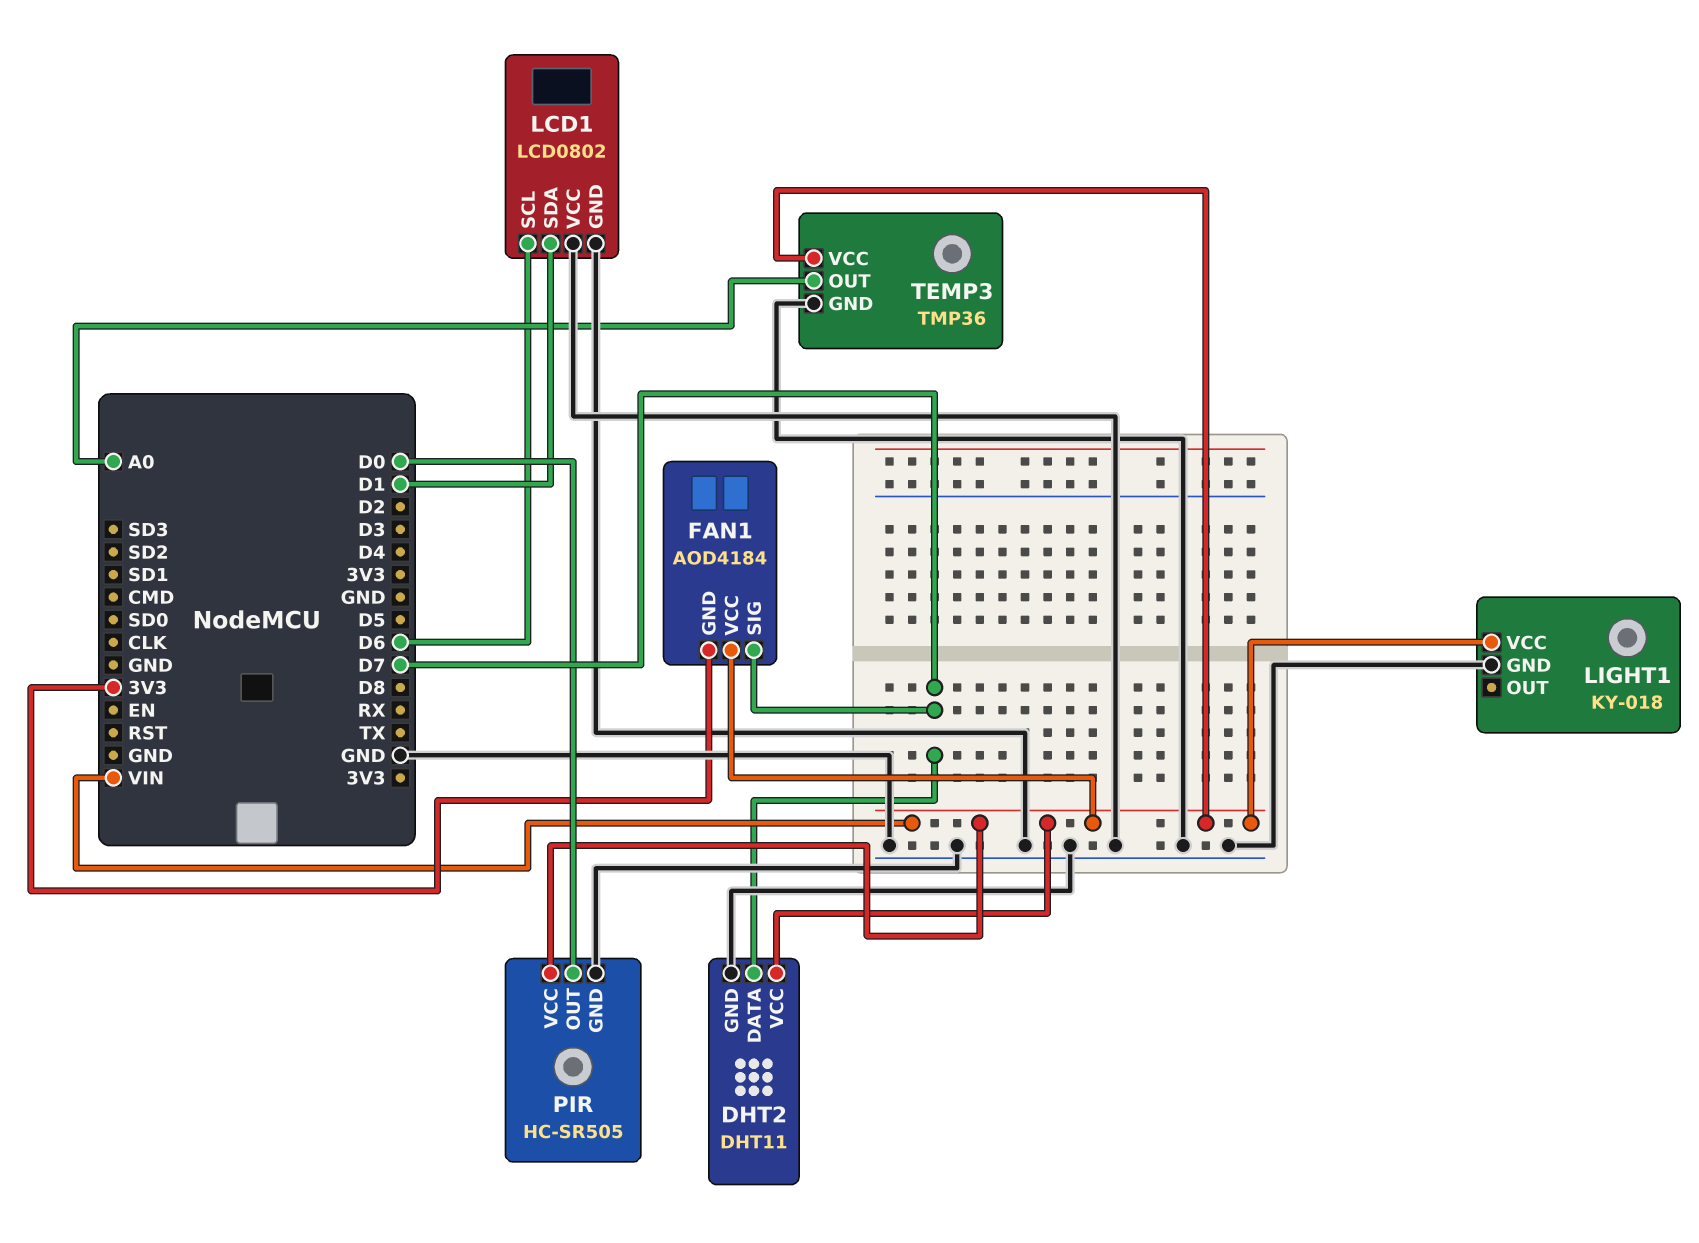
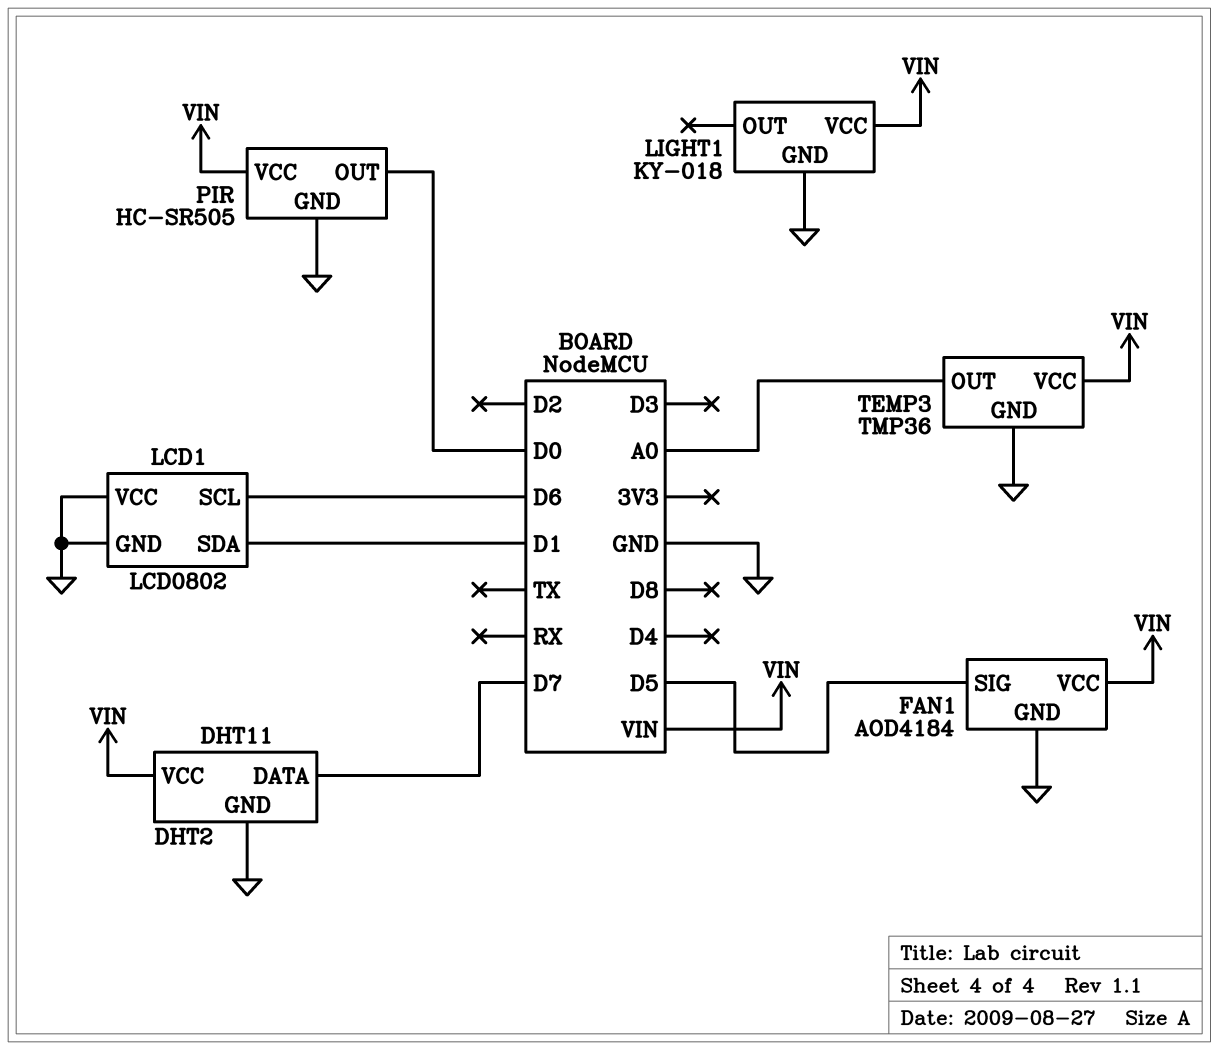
FAN1 pin GND: 3V3 -> GND
FAN1 pin SIG: D7 -> D5

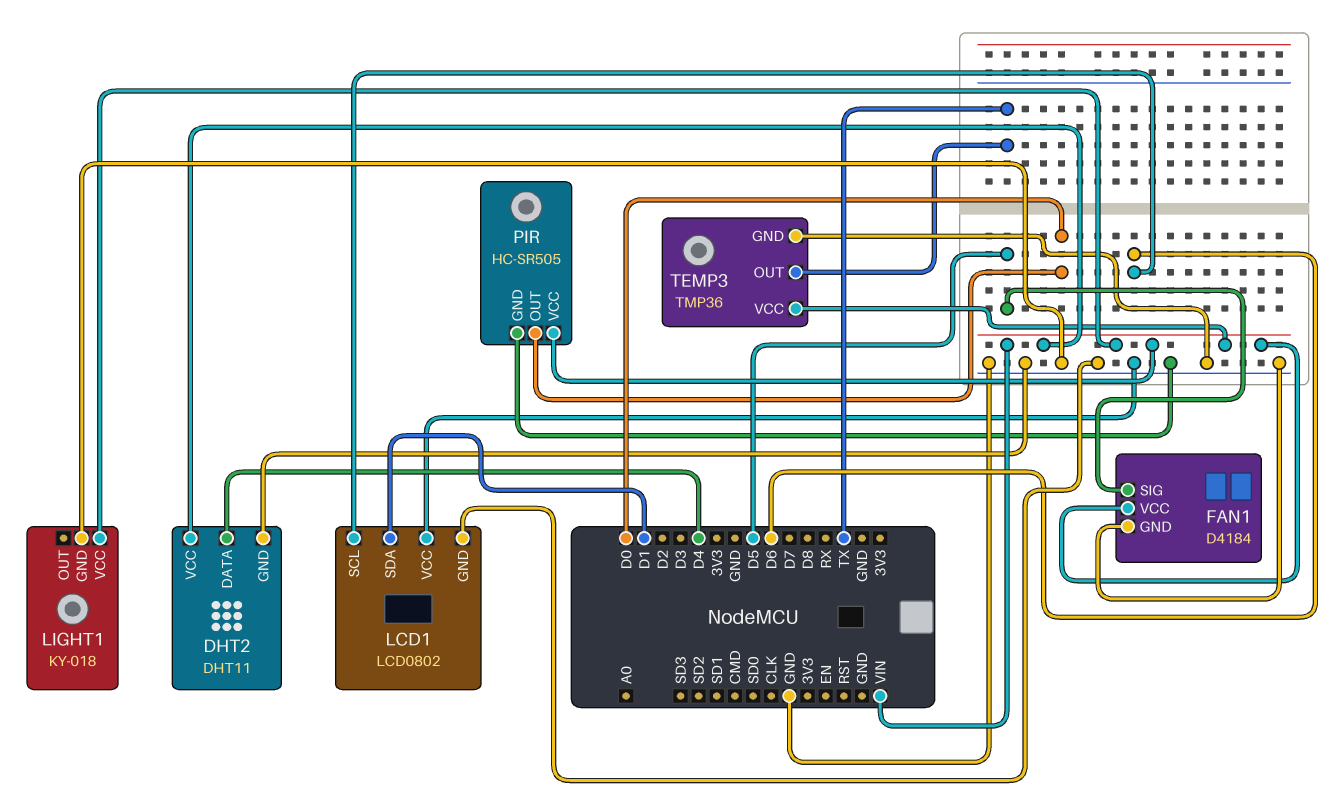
DHT2 pin DATA: D7 -> D4
FAN1: AOD4184 -> D4184
TEMP3 pin OUT: A0 -> TX

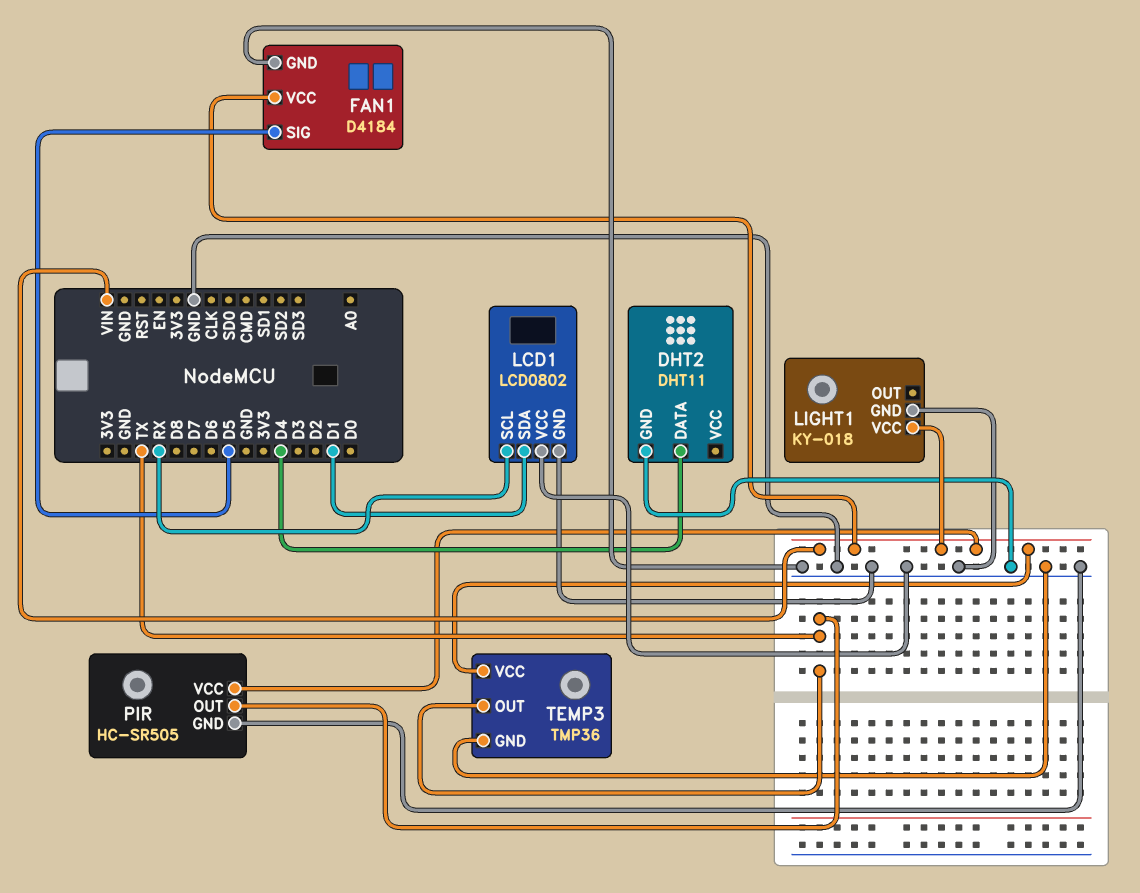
DHT2 pin VCC: VIN -> none
LCD1 pin SCL: D6 -> RX
PIR pin OUT: D0 -> TX

